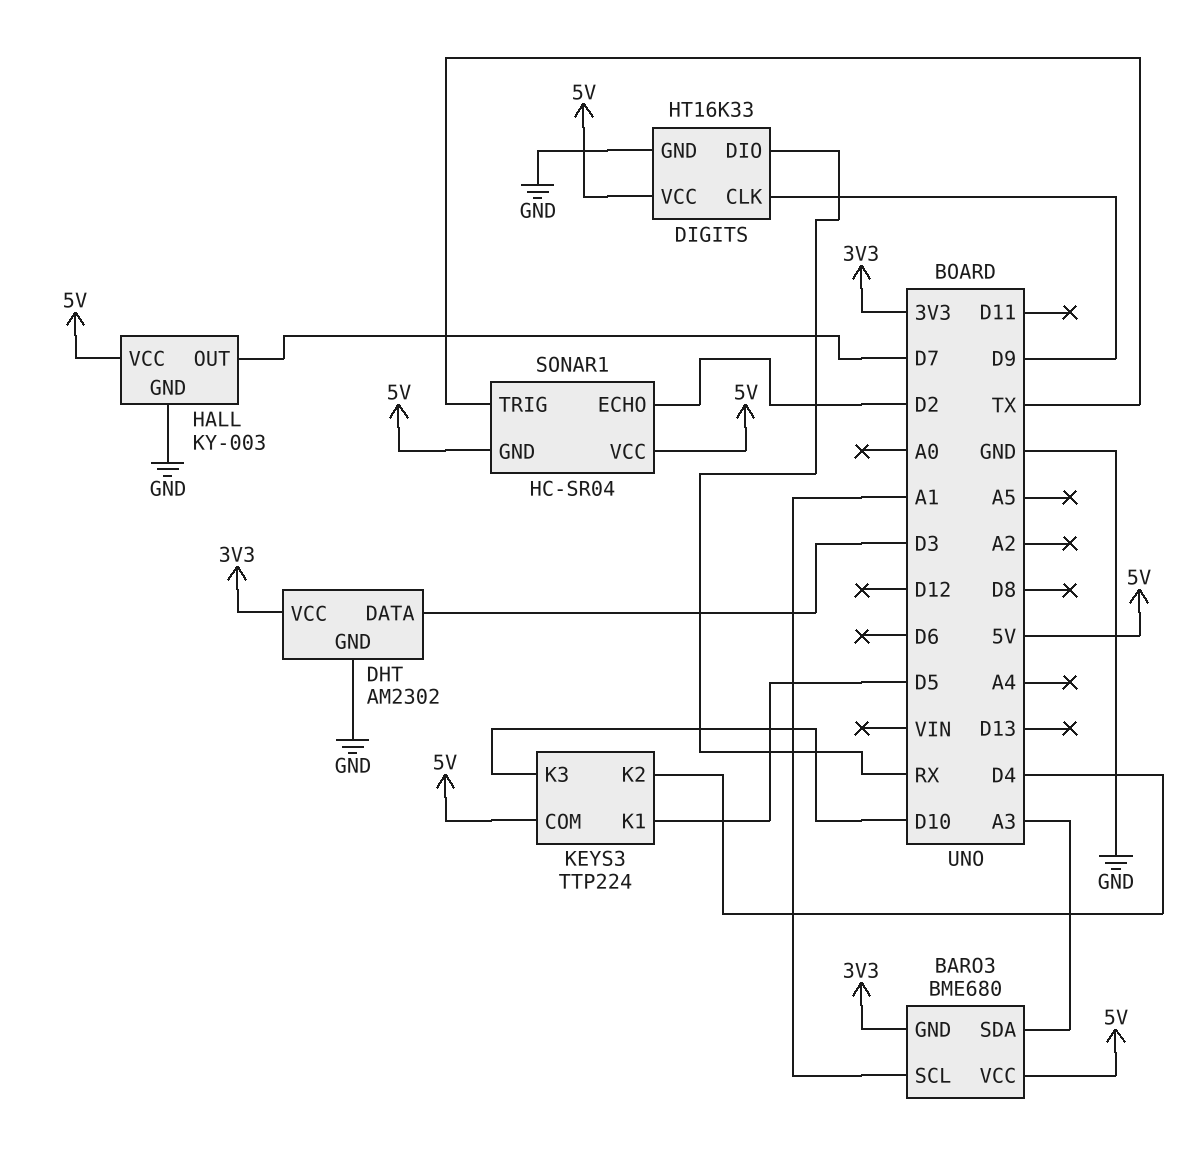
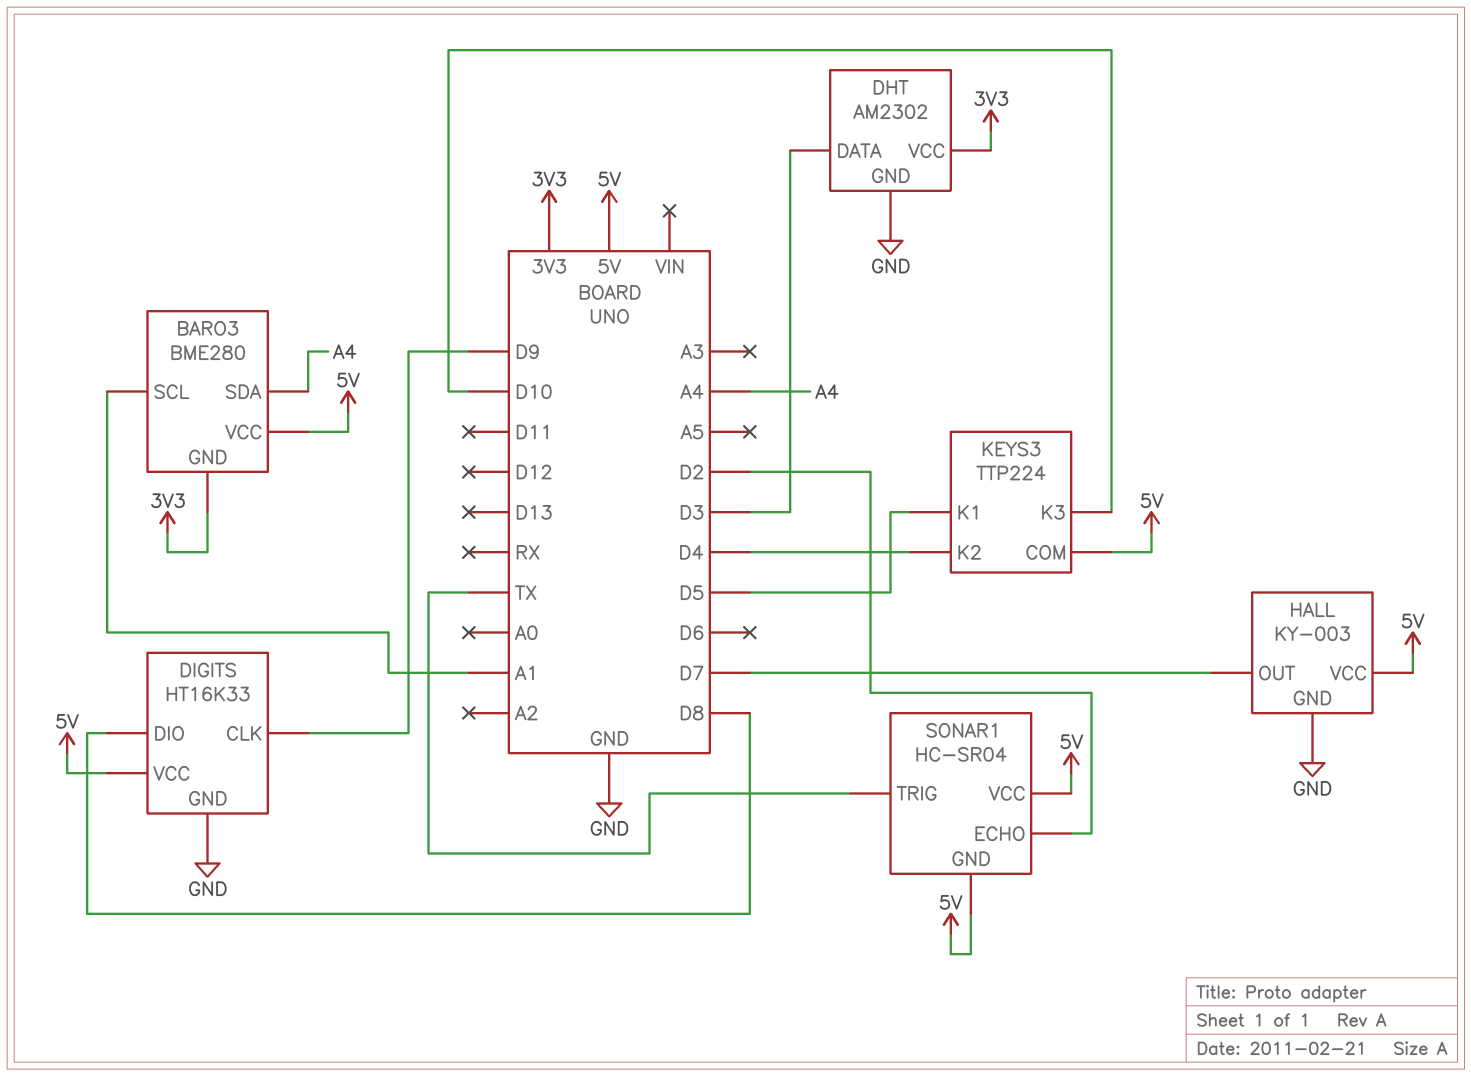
BARO3: BME680 -> BME280
BARO3 pin SDA: A3 -> A4
DIGITS pin DIO: RX -> D8

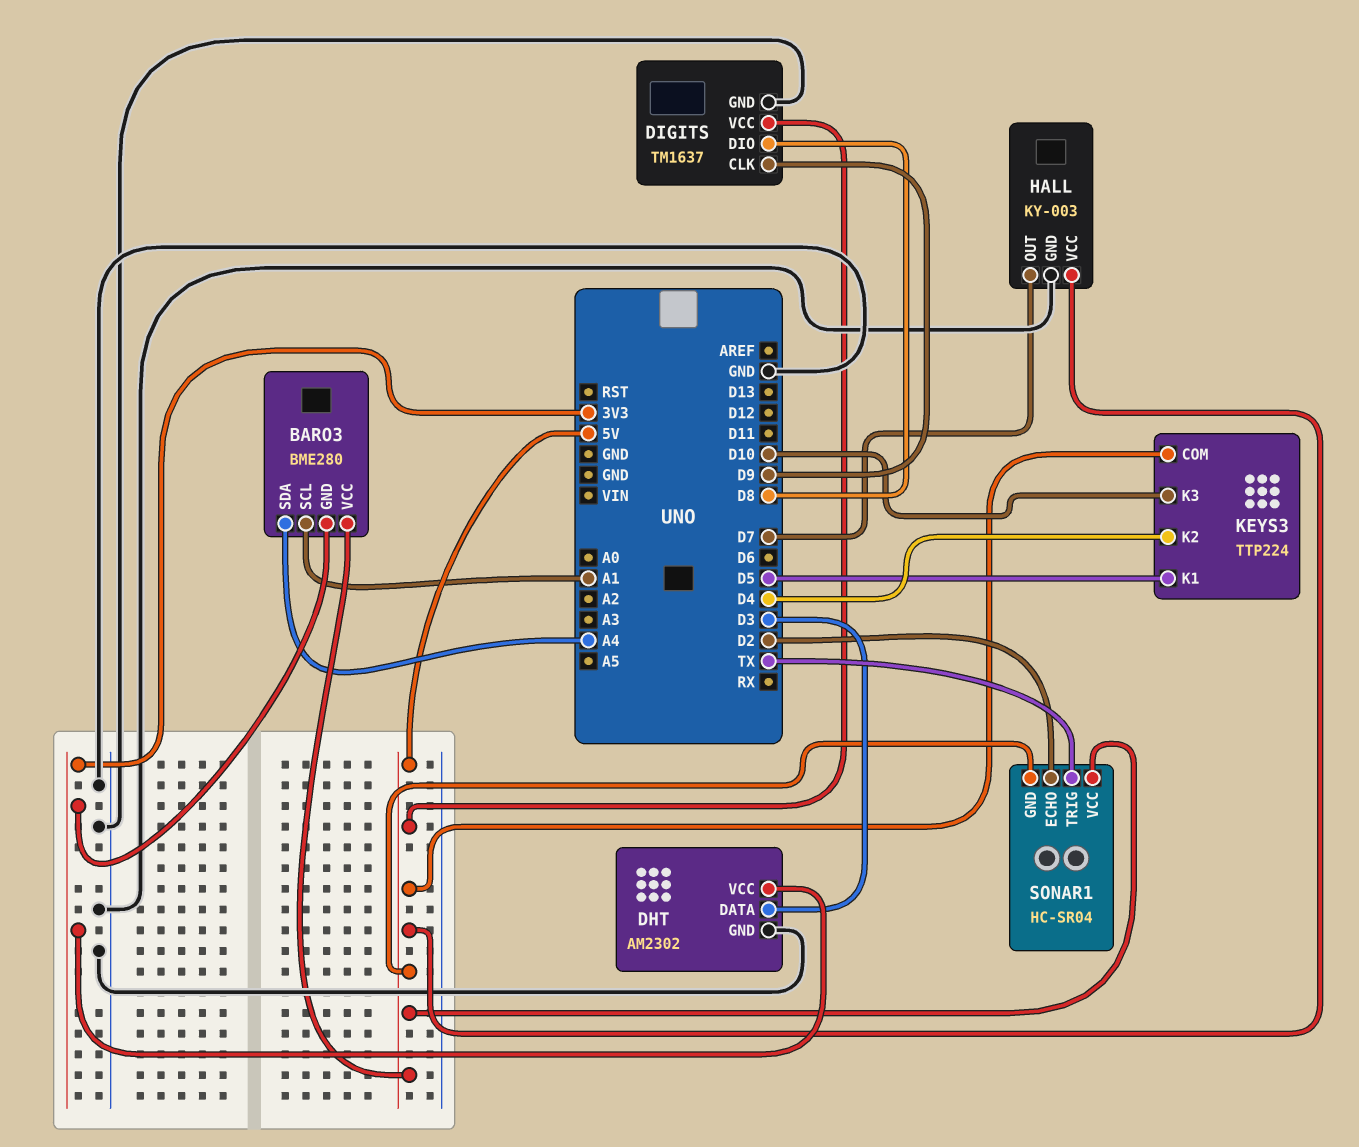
DIGITS: HT16K33 -> TM1637

